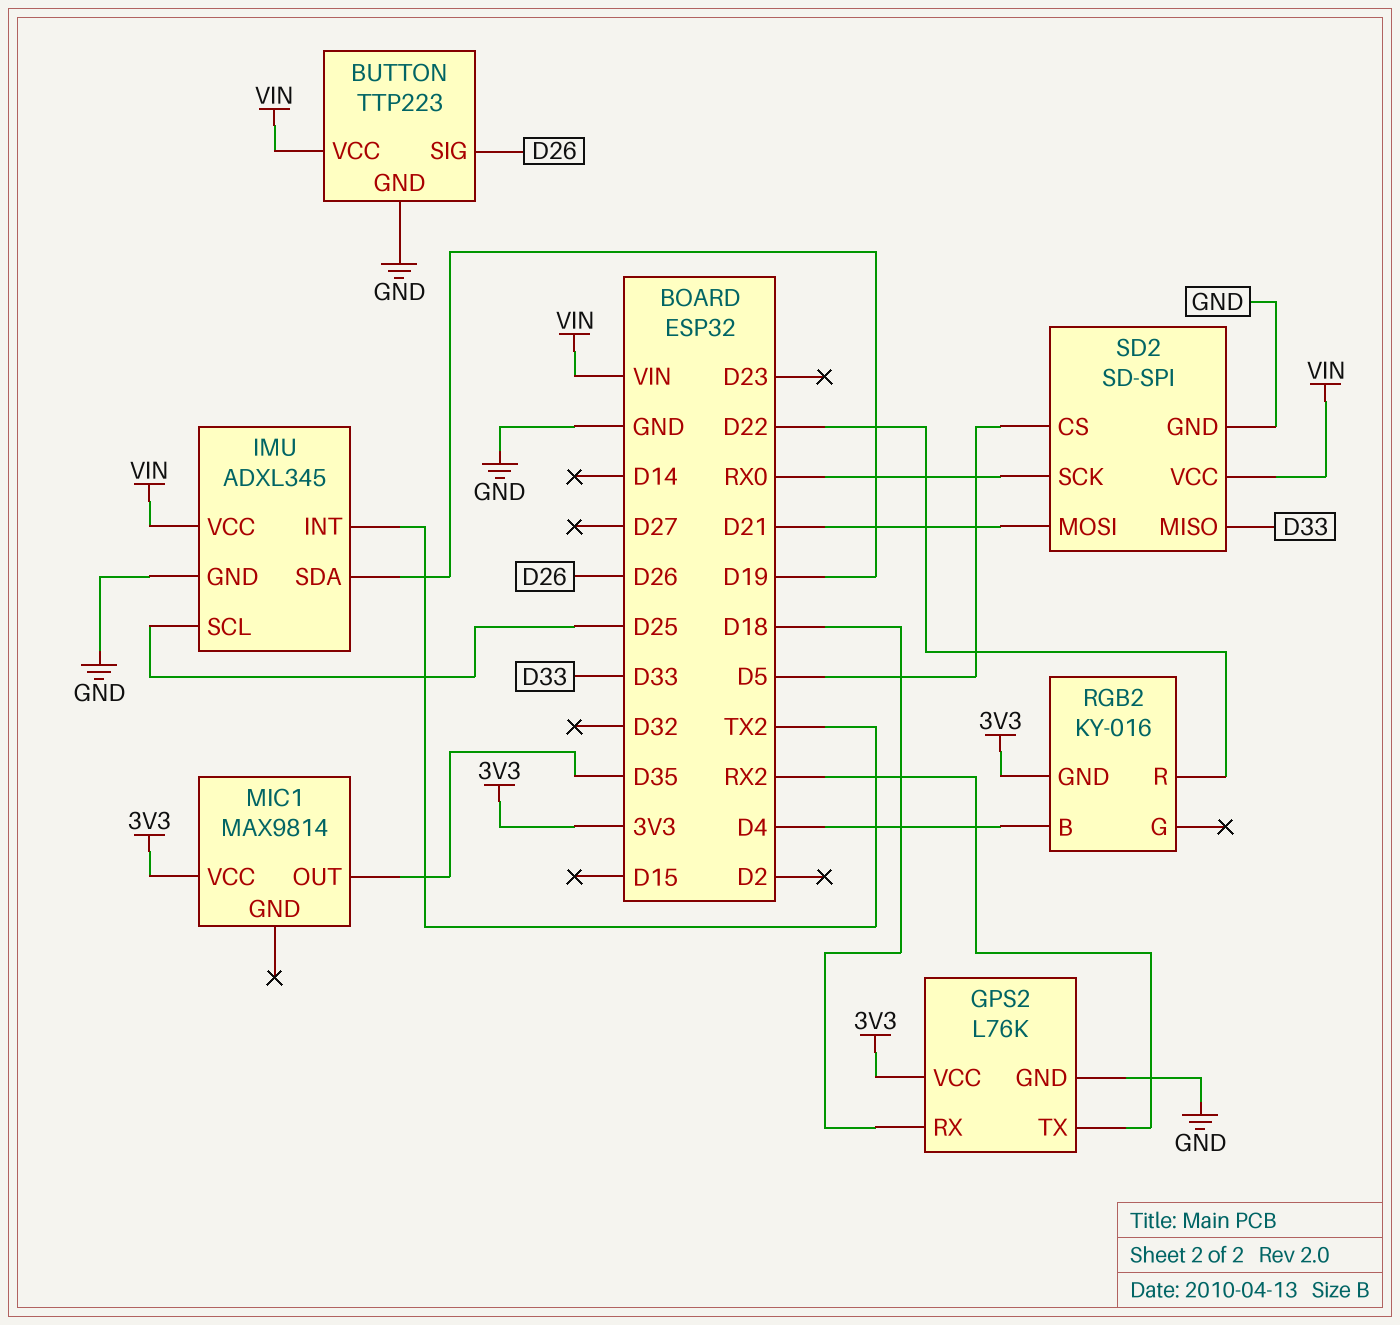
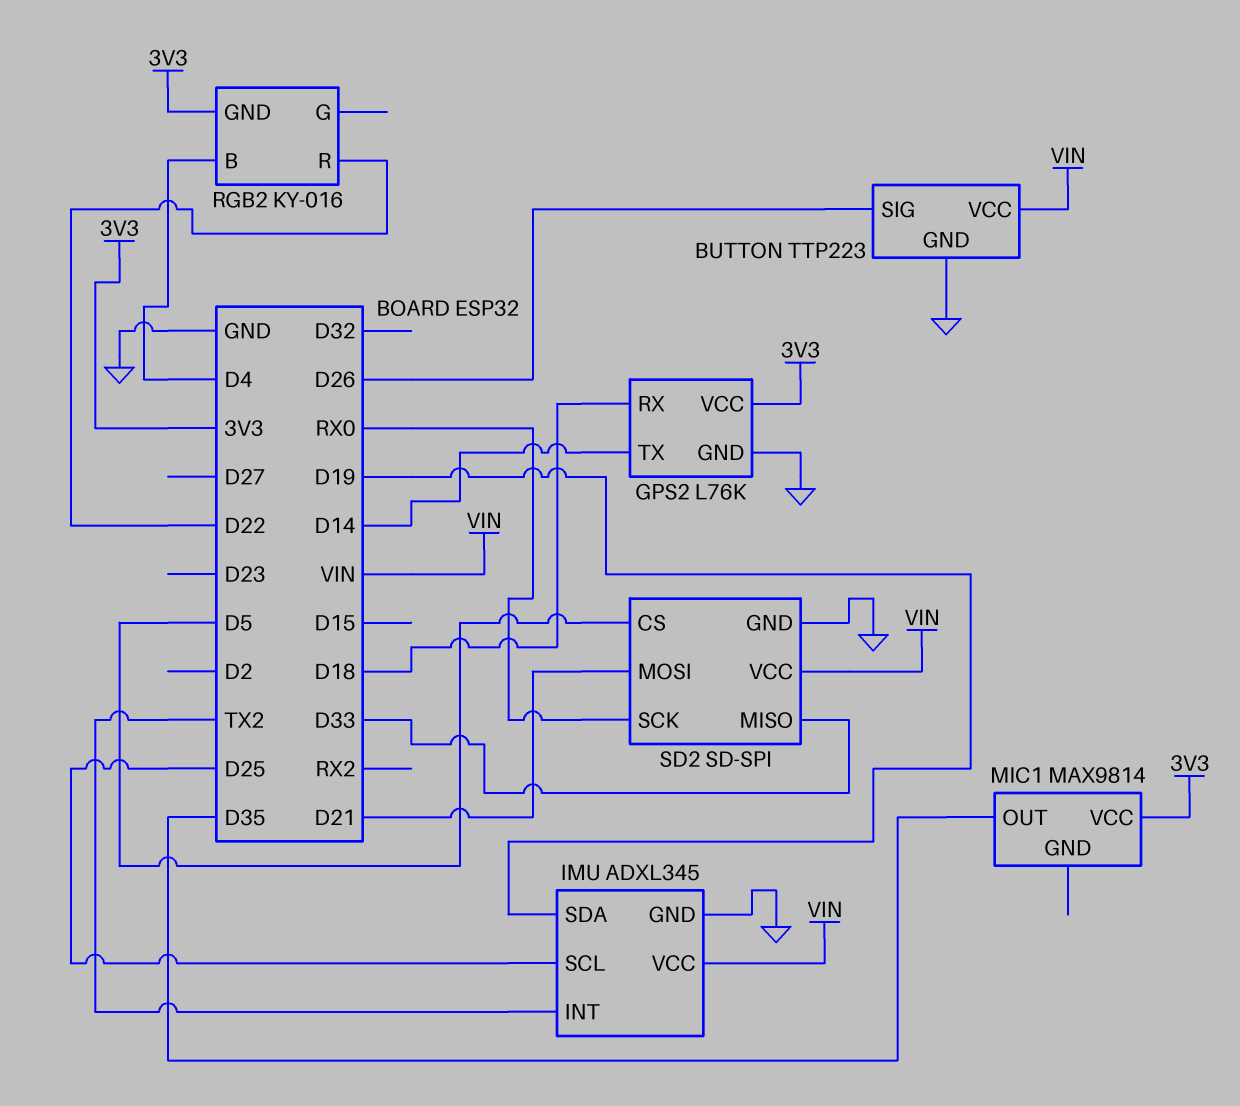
GPS2 pin TX: RX2 -> D14

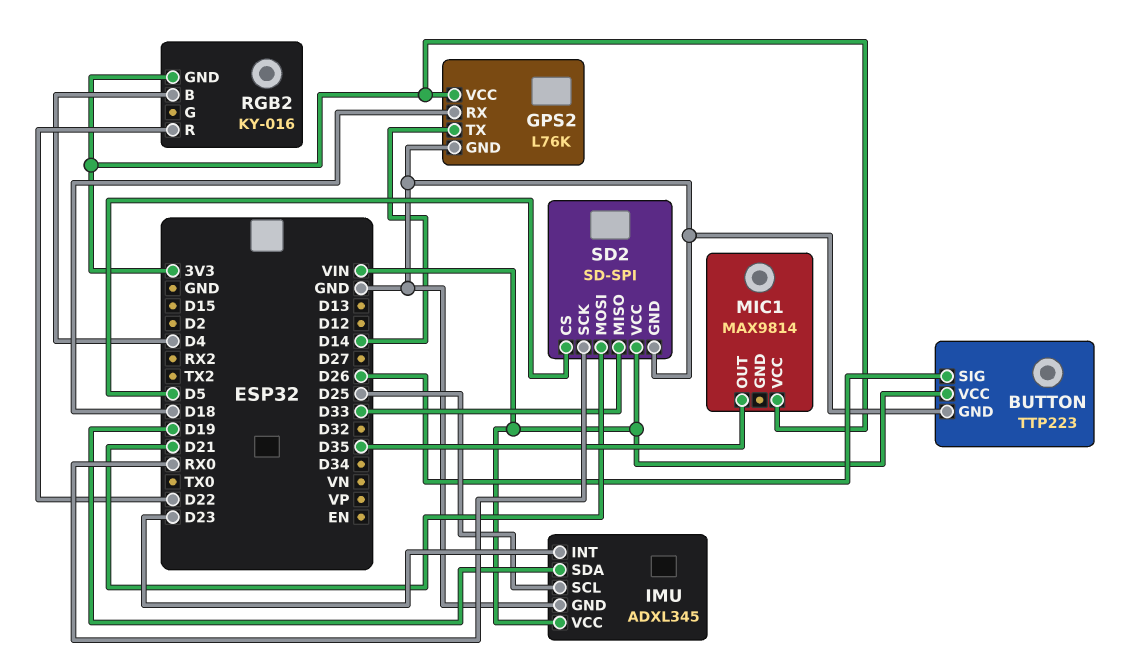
IMU pin INT: TX2 -> D23

